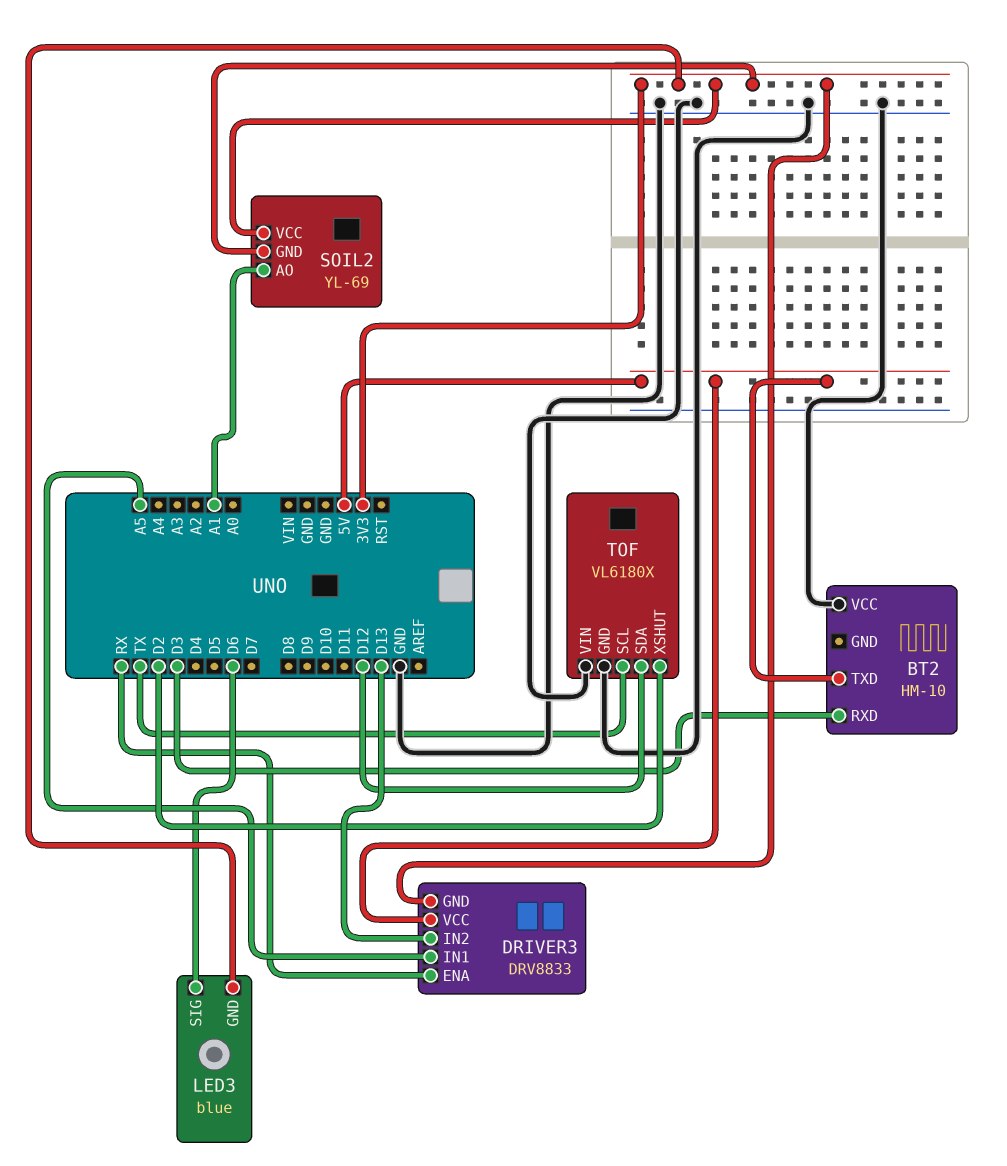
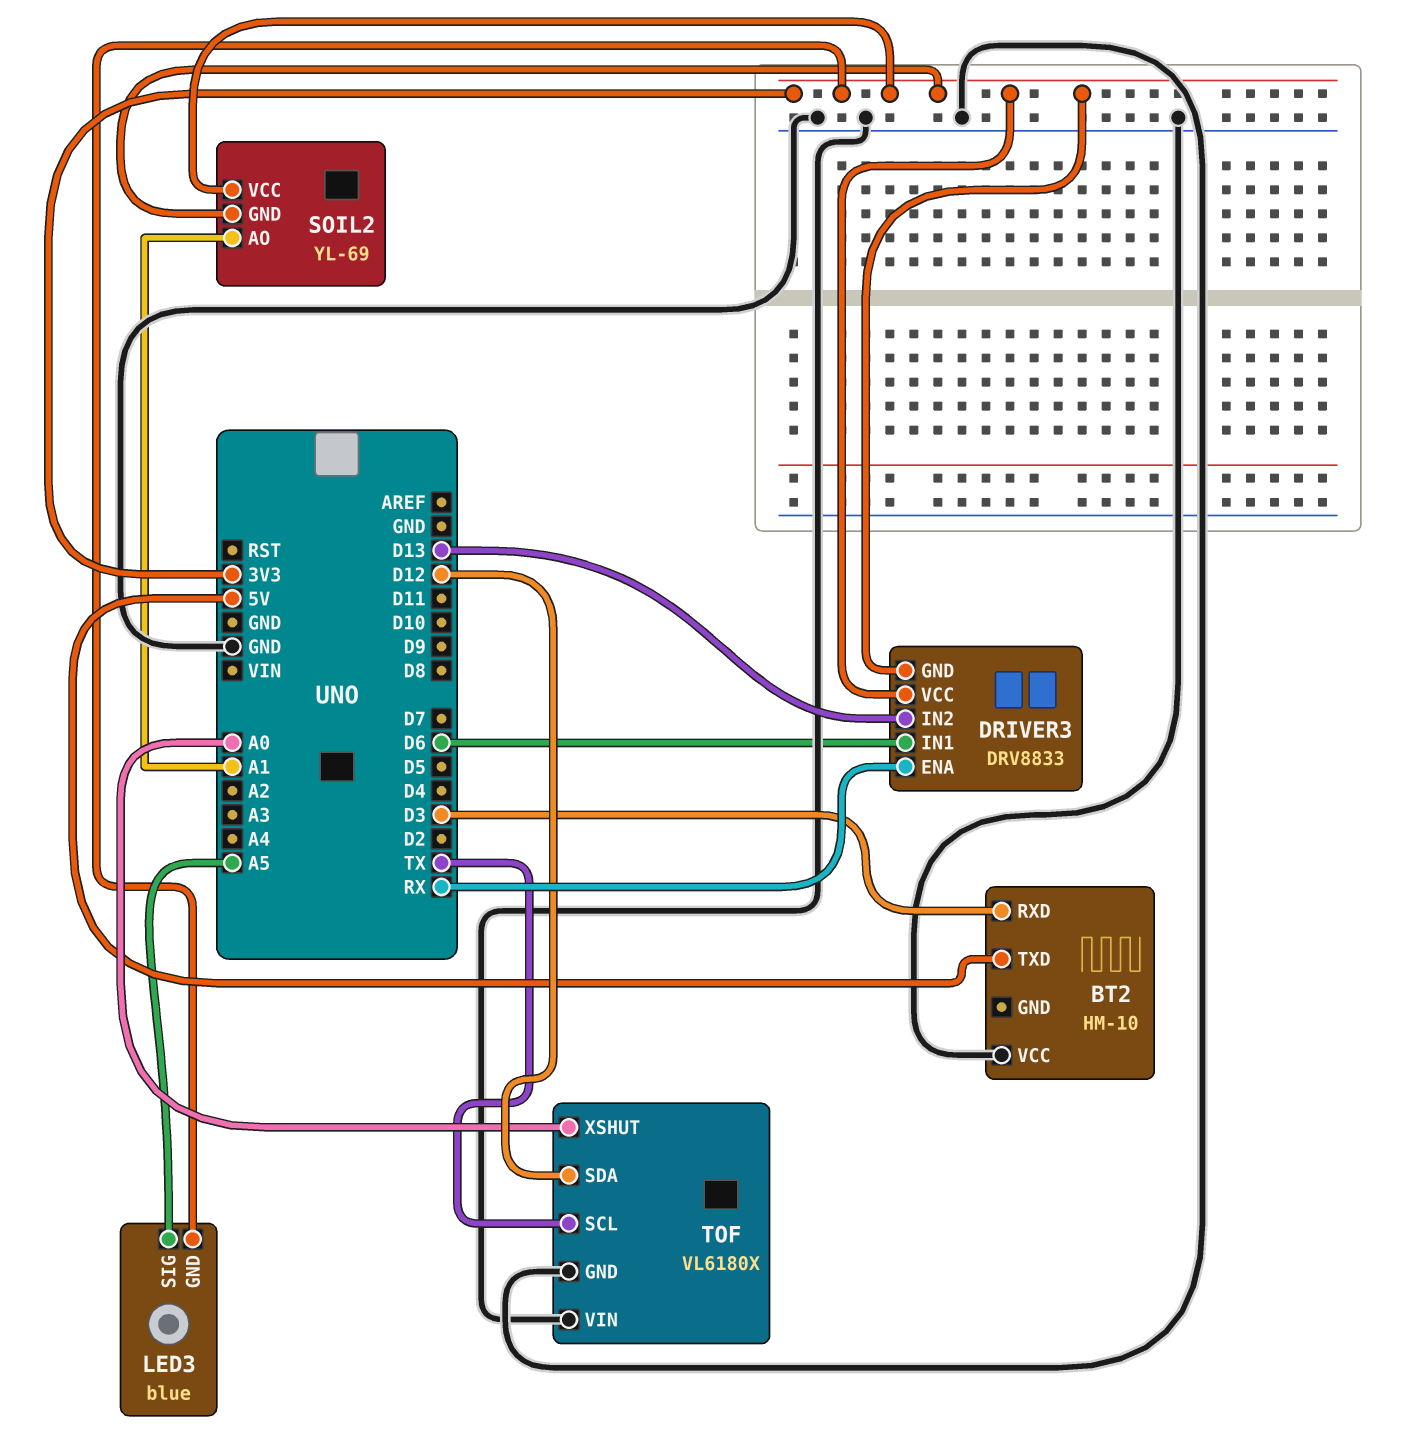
DRIVER3 pin IN1: A5 -> D6
DRIVER3 pin VCC: 5V -> 3V3
LED3 pin SIG: D6 -> A5
TOF pin XSHUT: D2 -> A0

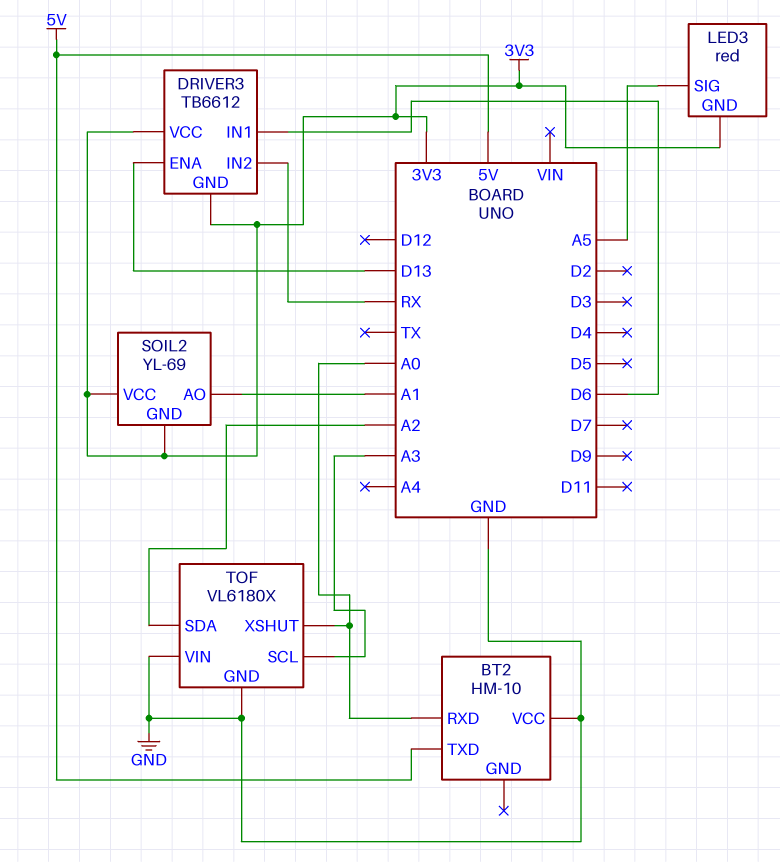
BT2 pin RXD: D3 -> A0
DRIVER3: DRV8833 -> TB6612
DRIVER3 pin ENA: RX -> D13
DRIVER3 pin IN2: D13 -> RX
LED3: blue -> red
TOF pin SCL: TX -> A3
TOF pin SDA: D12 -> A2

